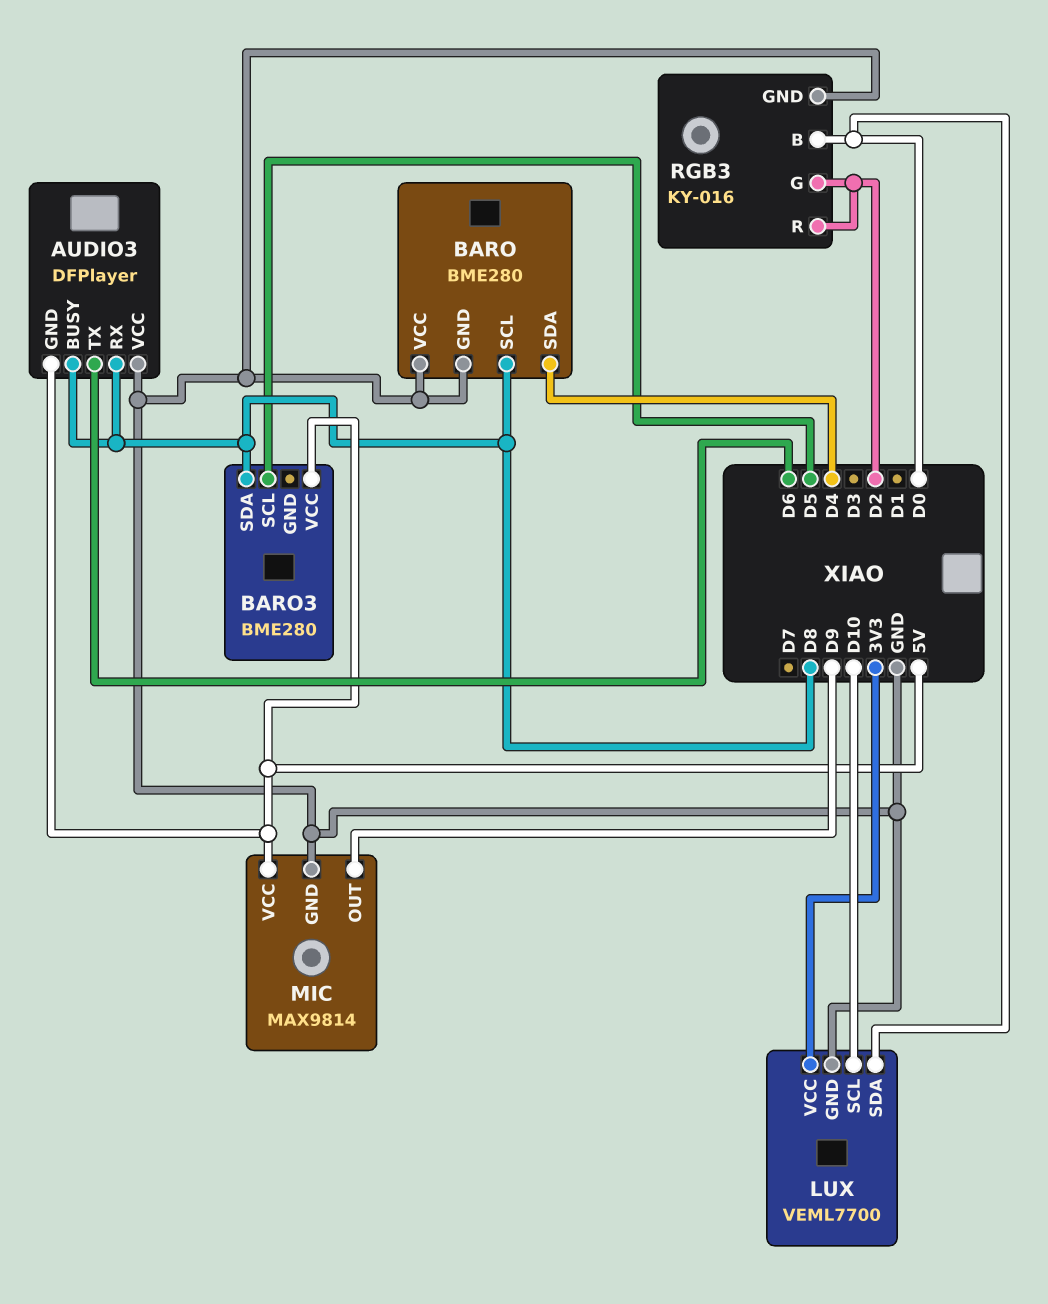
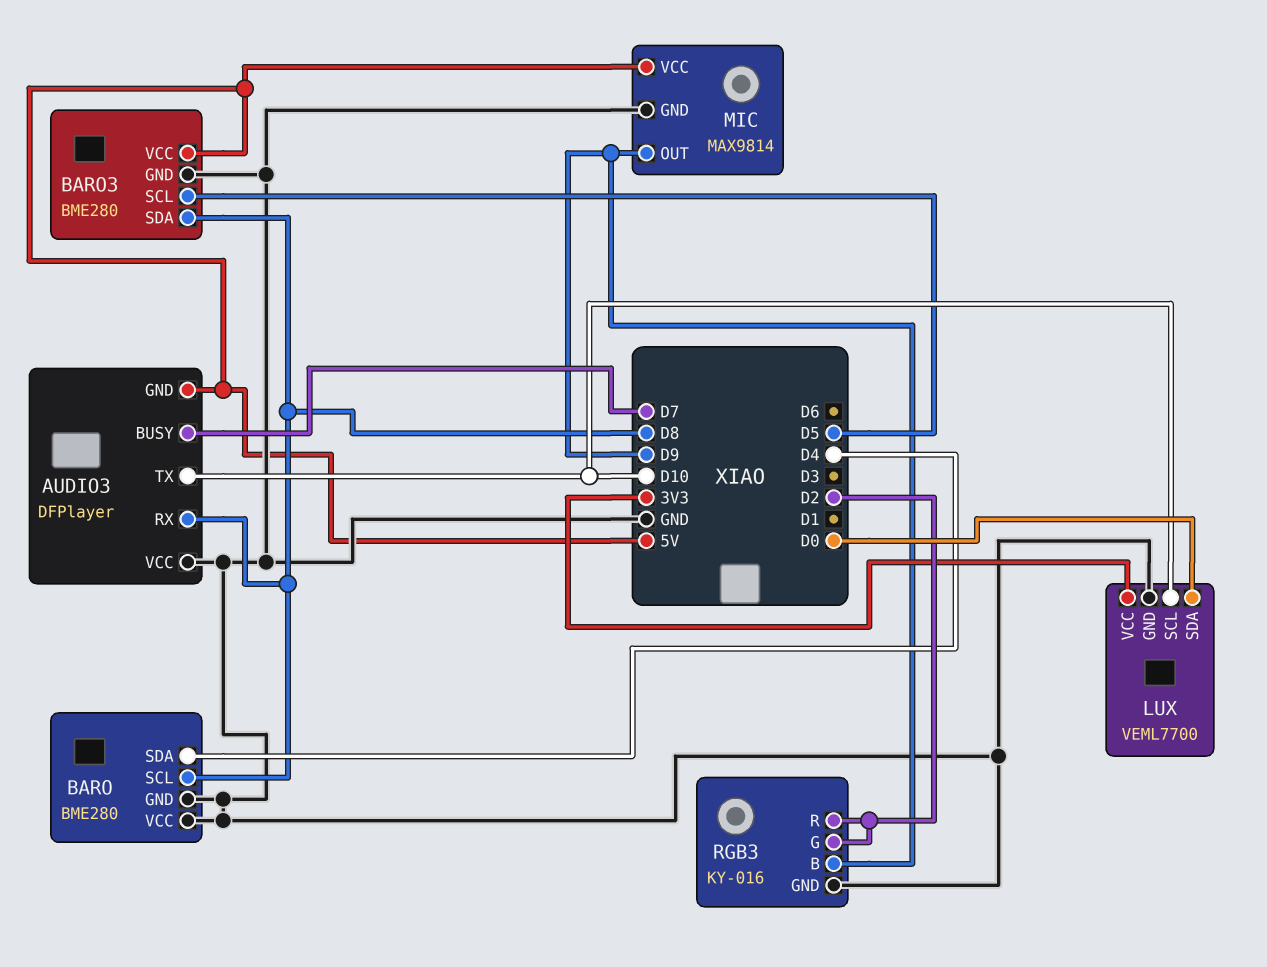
AUDIO3 pin BUSY: D8 -> D7
AUDIO3 pin TX: D6 -> D10
BARO3 pin GND: none -> GND
RGB3 pin B: D0 -> D9

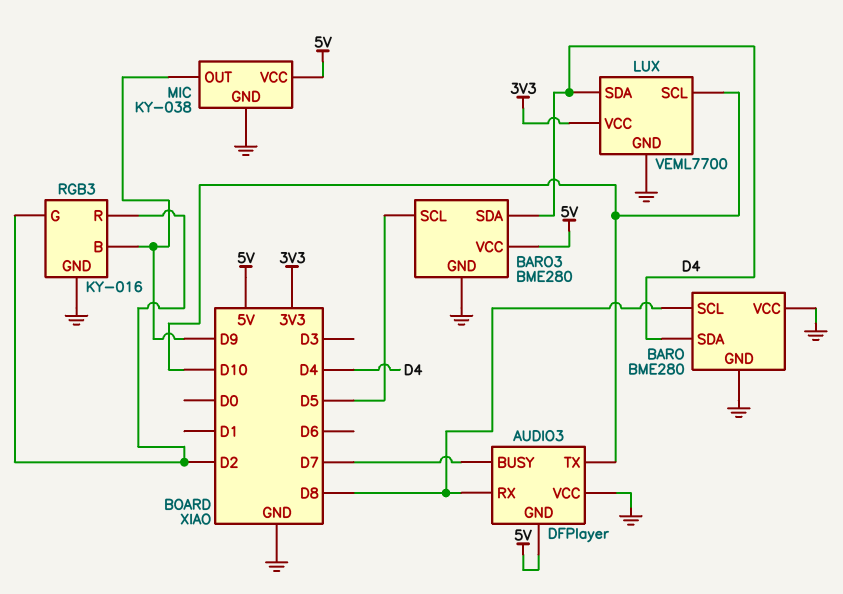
BARO3 pin SDA: D8 -> D4
LUX pin SDA: D0 -> D4
MIC: MAX9814 -> KY-038

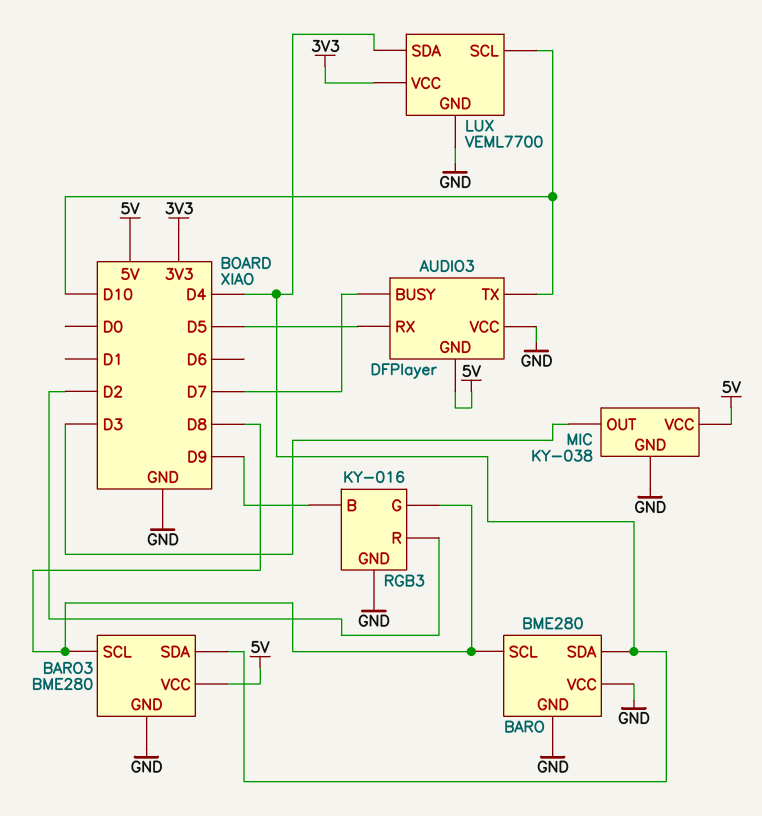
AUDIO3 pin RX: D8 -> D5
BARO3 pin SCL: D5 -> D8
MIC pin OUT: D9 -> D3
RGB3 pin G: D2 -> D8

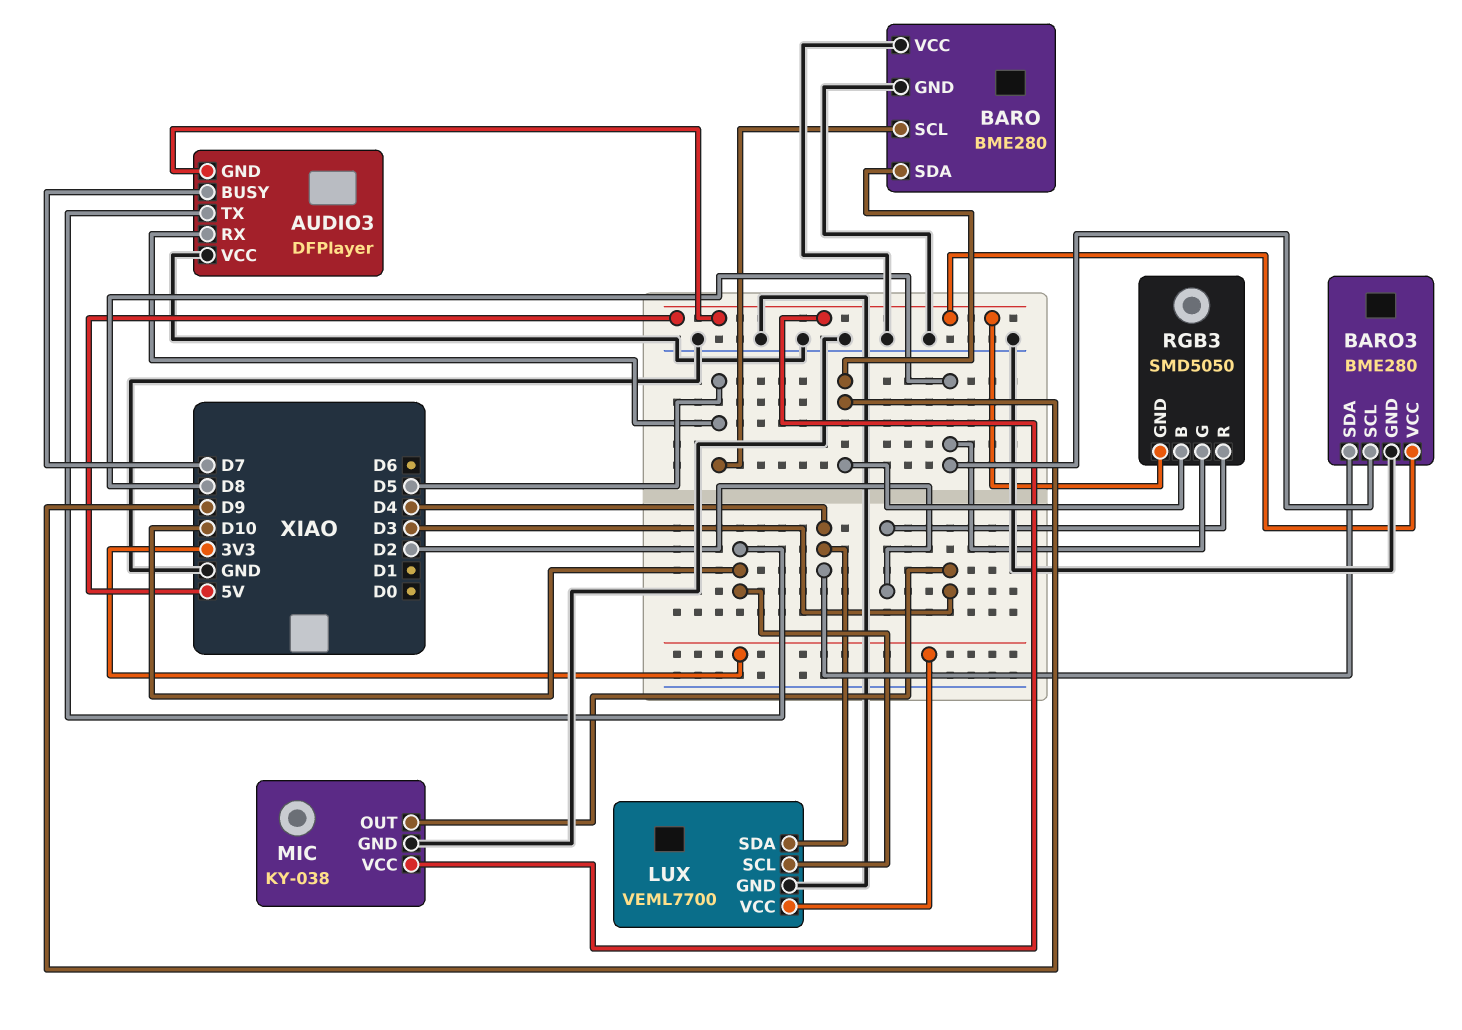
BARO pin SCL: D8 -> D5
BARO pin SDA: D4 -> D9
RGB3: KY-016 -> SMD5050
RGB3 pin GND: GND -> 5V

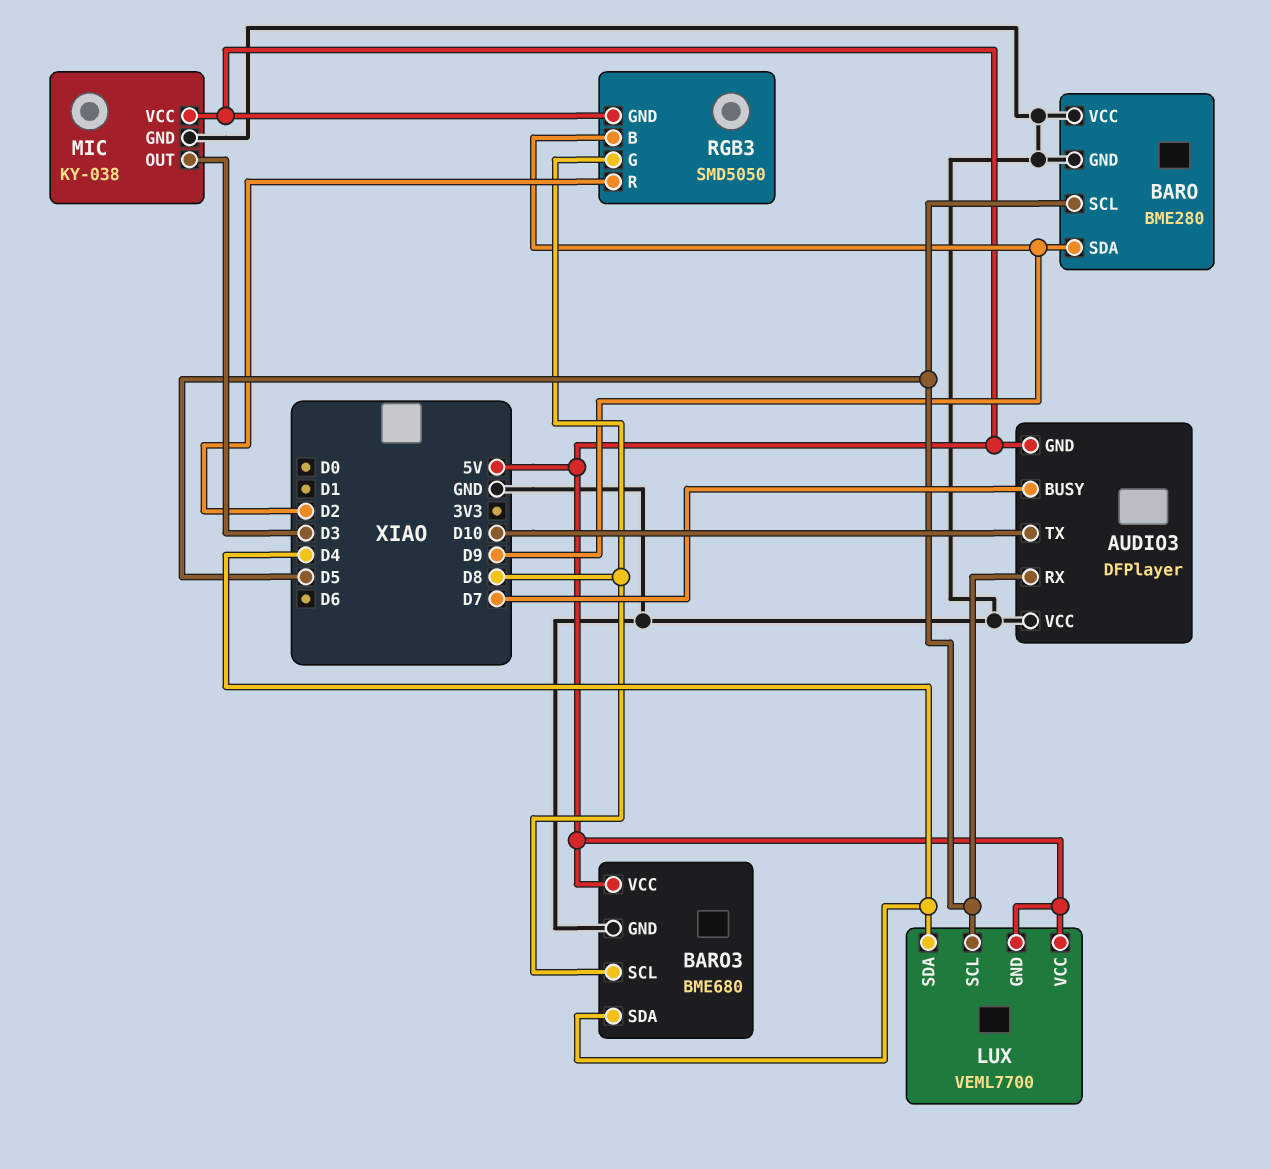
BARO3: BME280 -> BME680
LUX pin GND: GND -> 5V
LUX pin SCL: D10 -> D5
LUX pin VCC: 3V3 -> 5V

